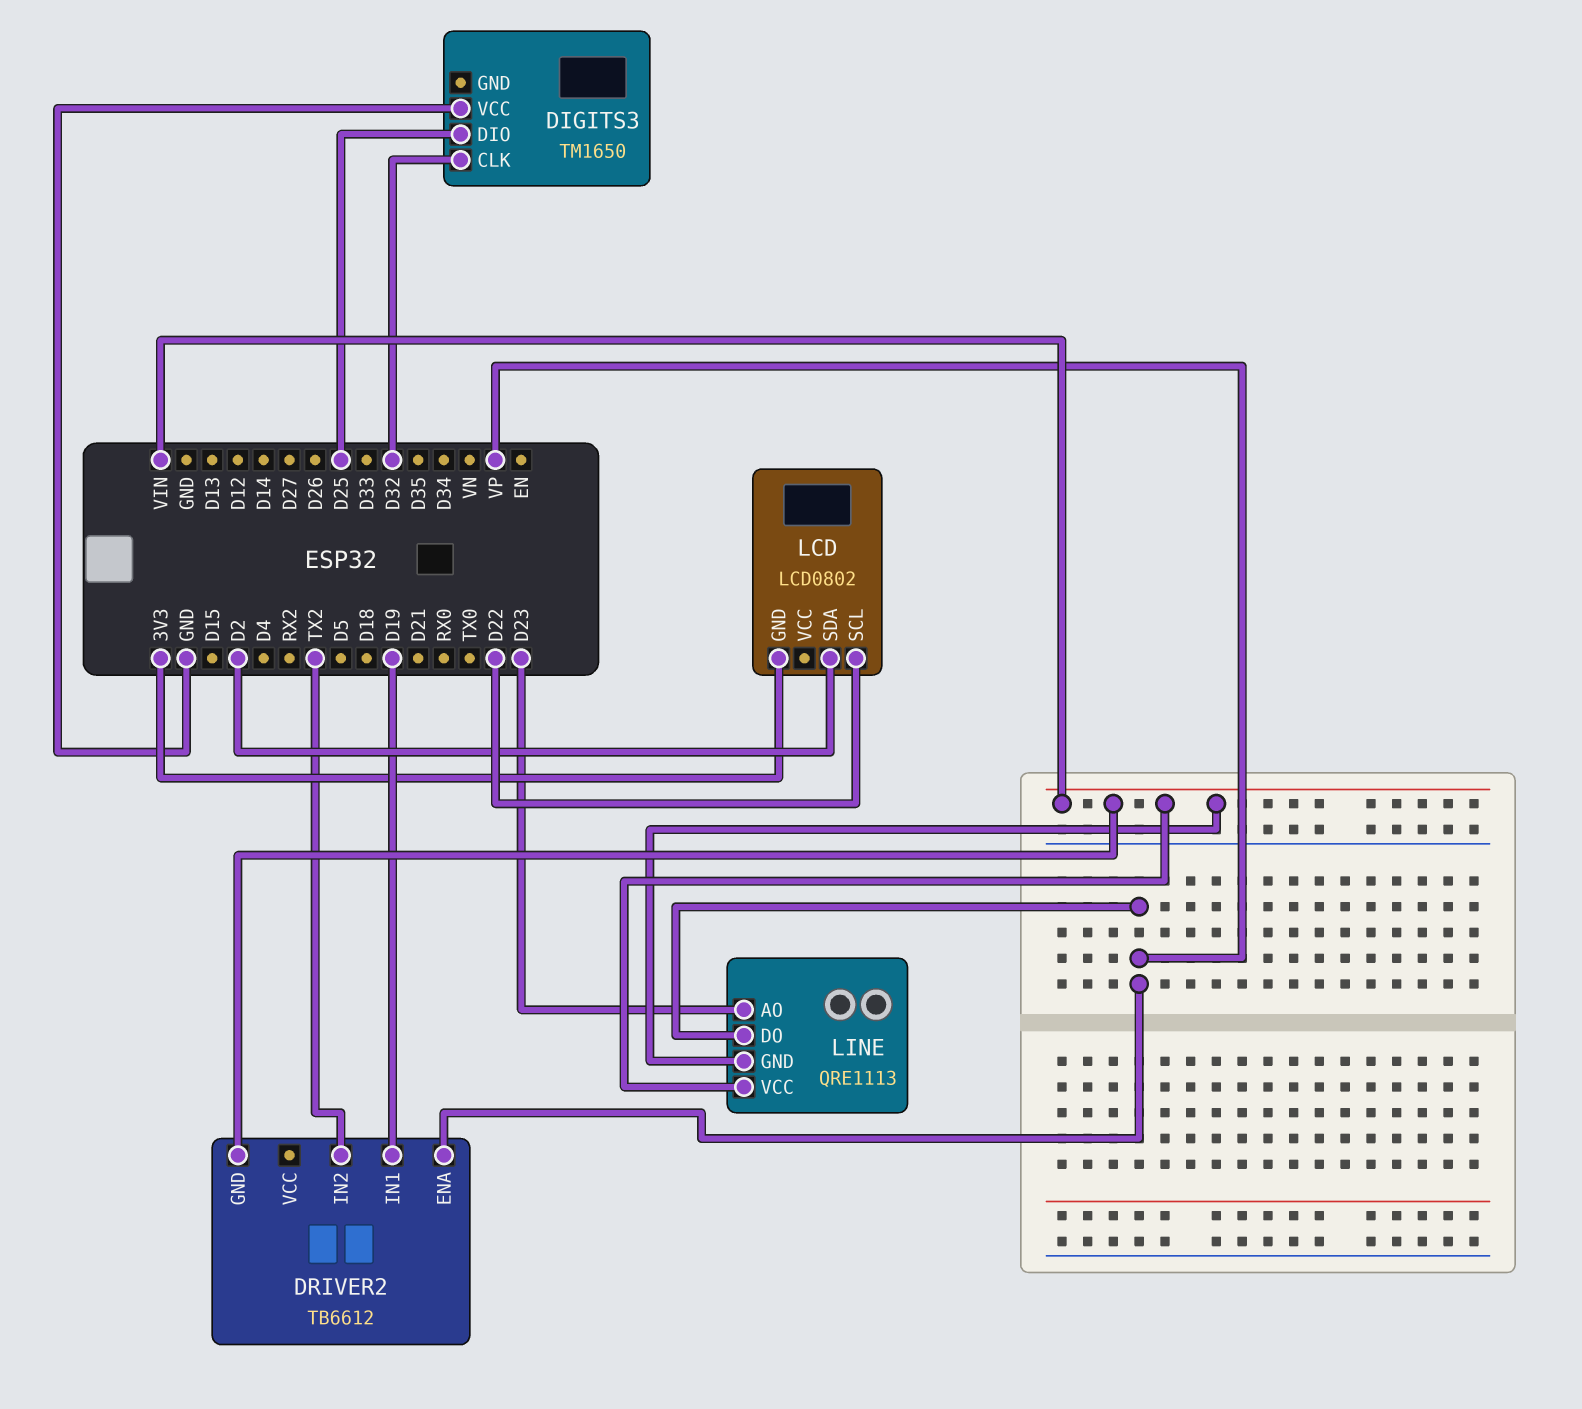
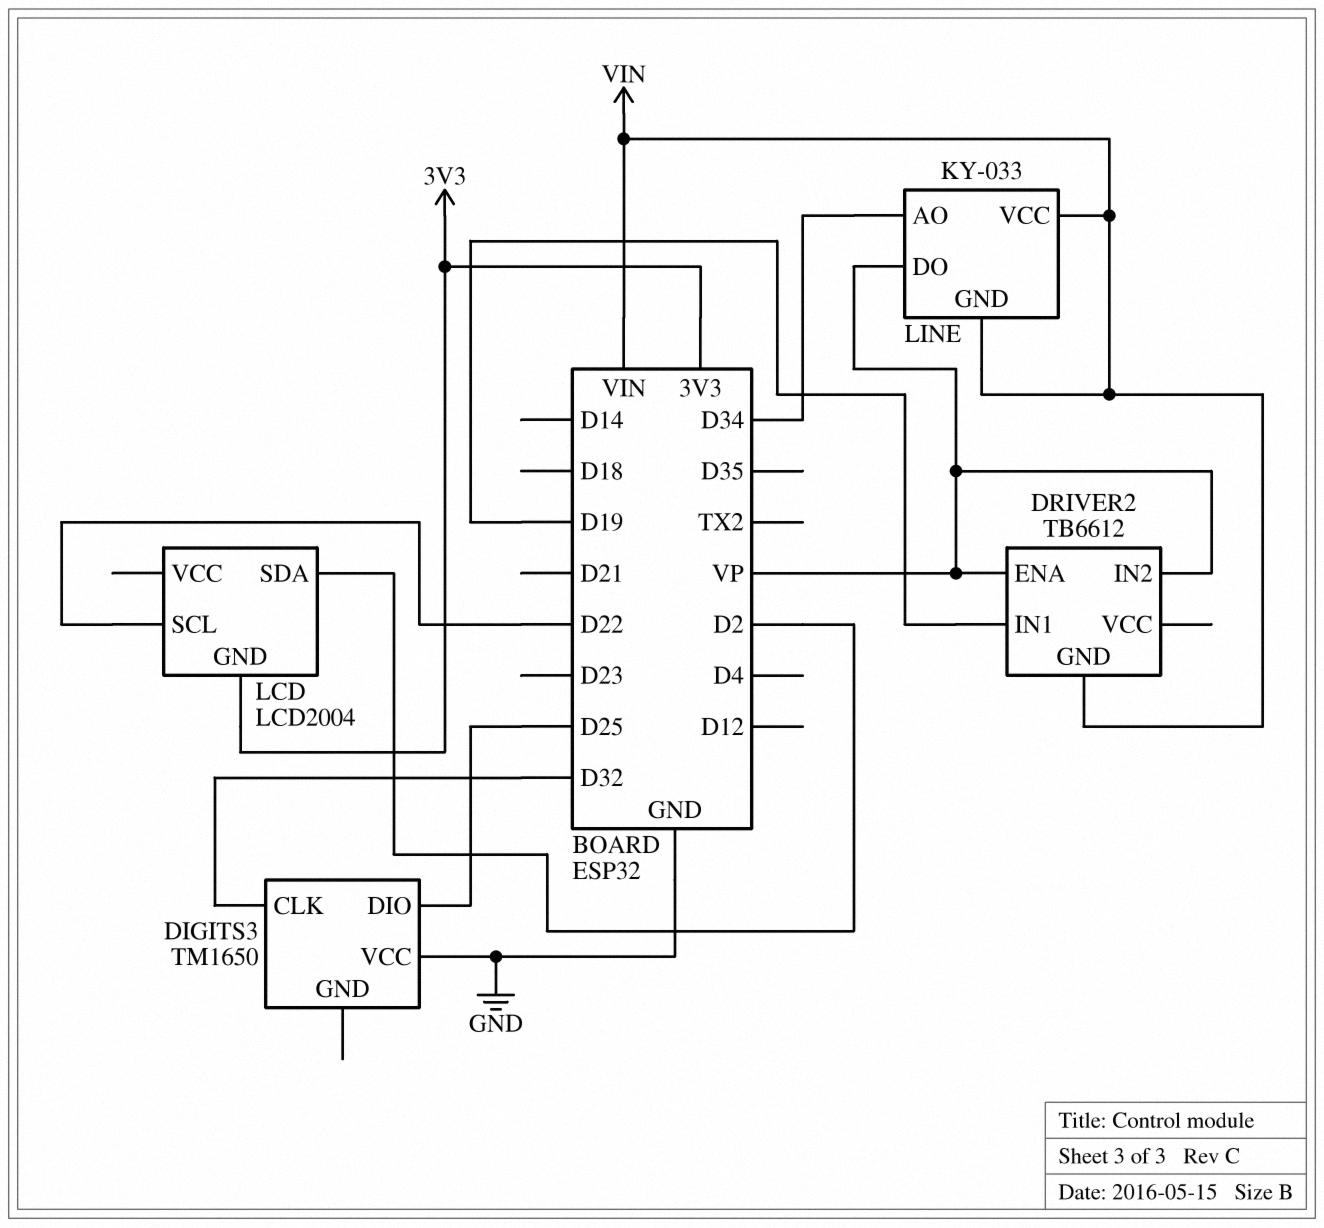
DRIVER2 pin IN2: TX2 -> VP
LCD: LCD0802 -> LCD2004
LINE: QRE1113 -> KY-033
LINE pin AO: D23 -> D34

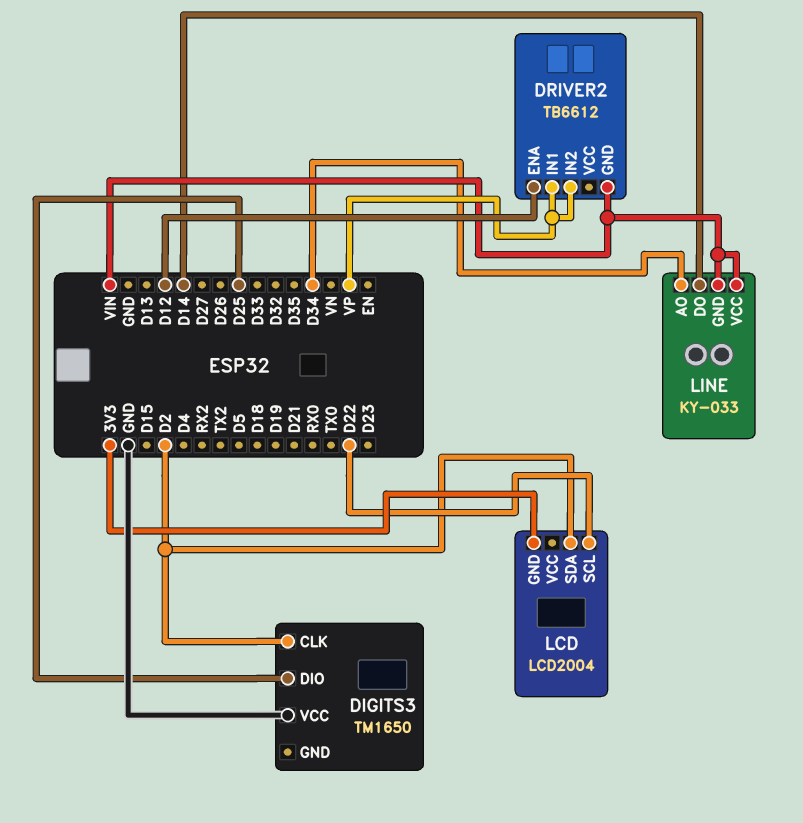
DIGITS3 pin CLK: D32 -> D2
DRIVER2 pin ENA: VP -> D12
DRIVER2 pin IN1: D19 -> VP
LINE pin DO: VP -> D14

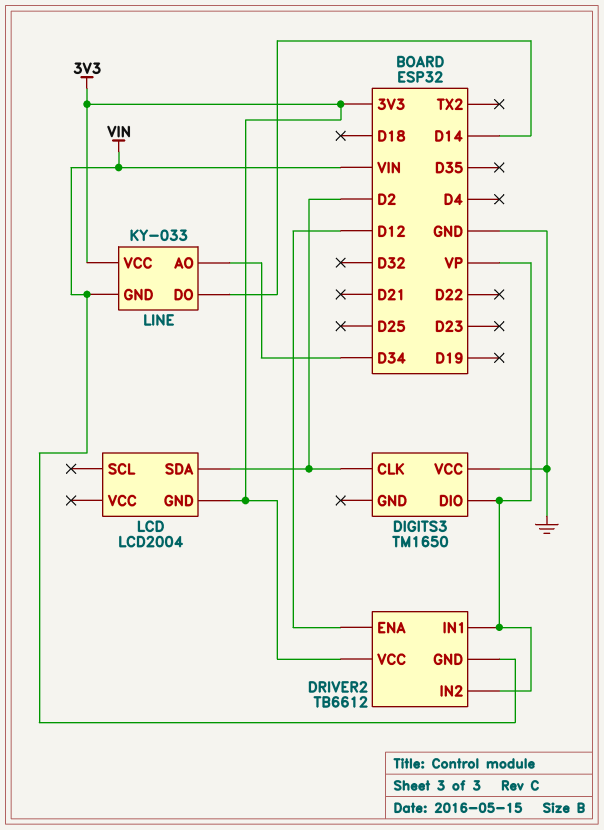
DIGITS3 pin DIO: D25 -> VP
DRIVER2 pin VCC: none -> 3V3
LCD pin SCL: D22 -> none
LINE pin VCC: VIN -> 3V3

